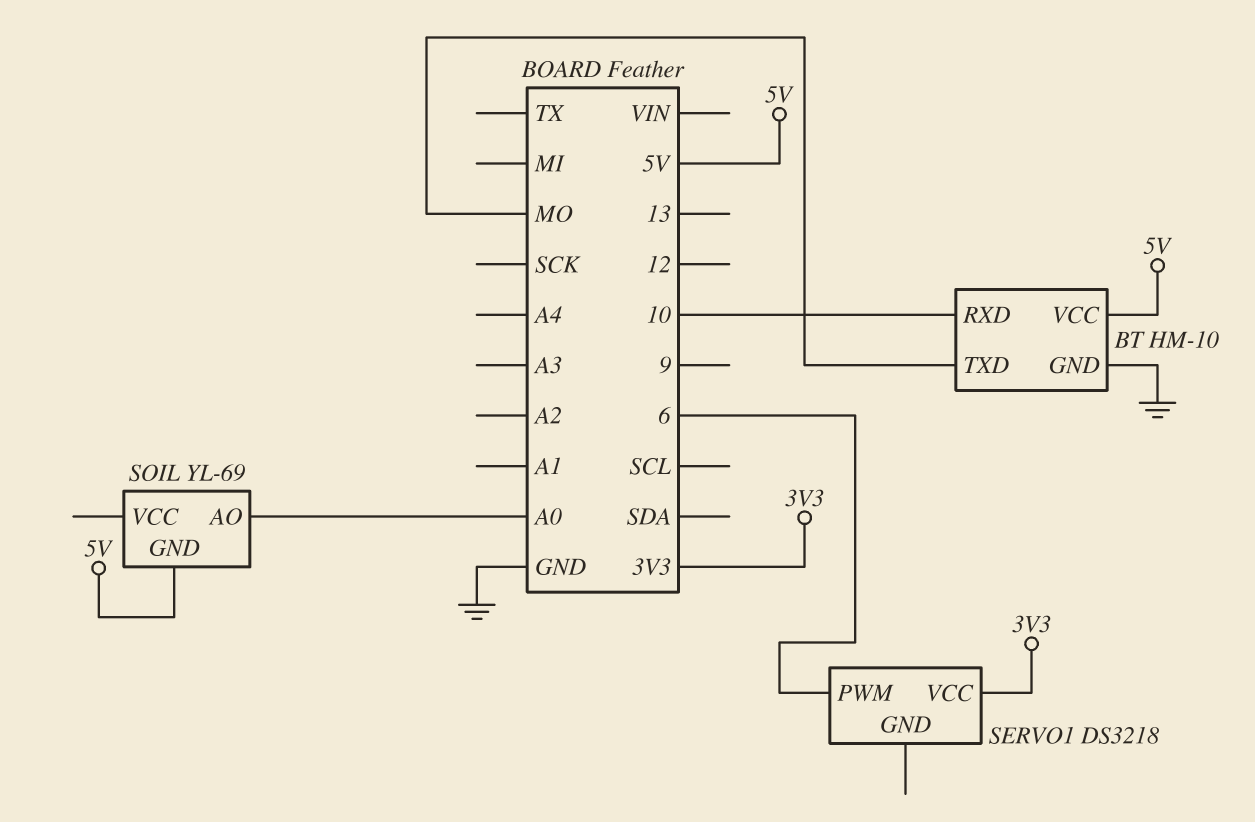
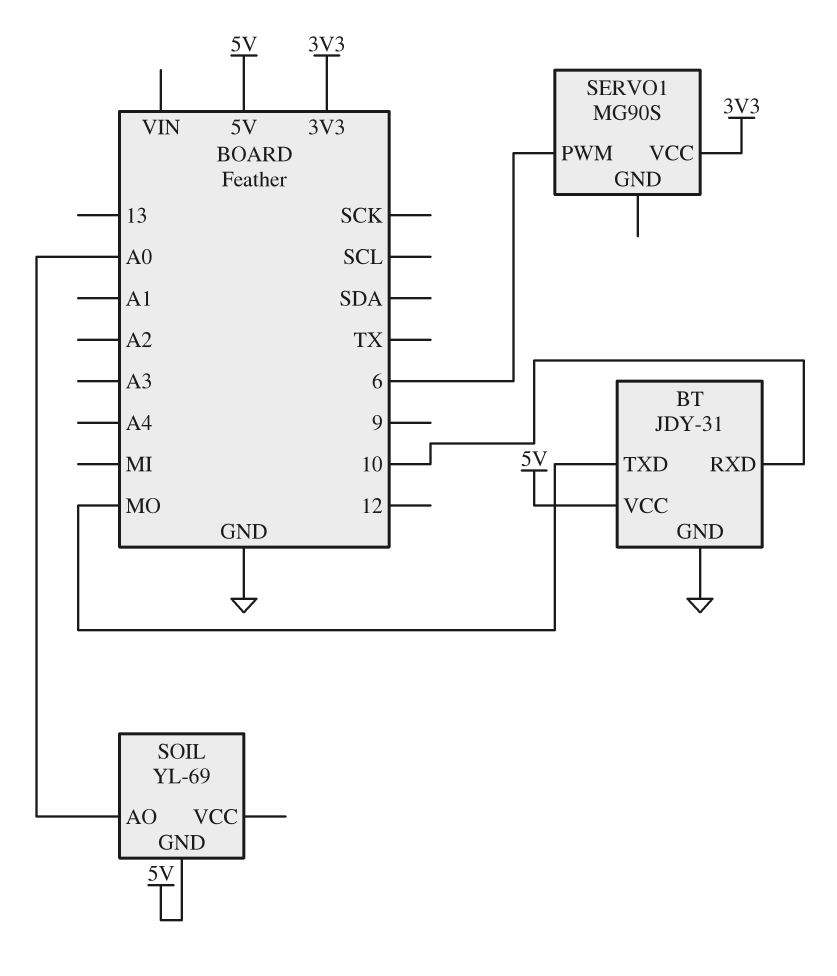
BT: HM-10 -> JDY-31
SERVO1: DS3218 -> MG90S

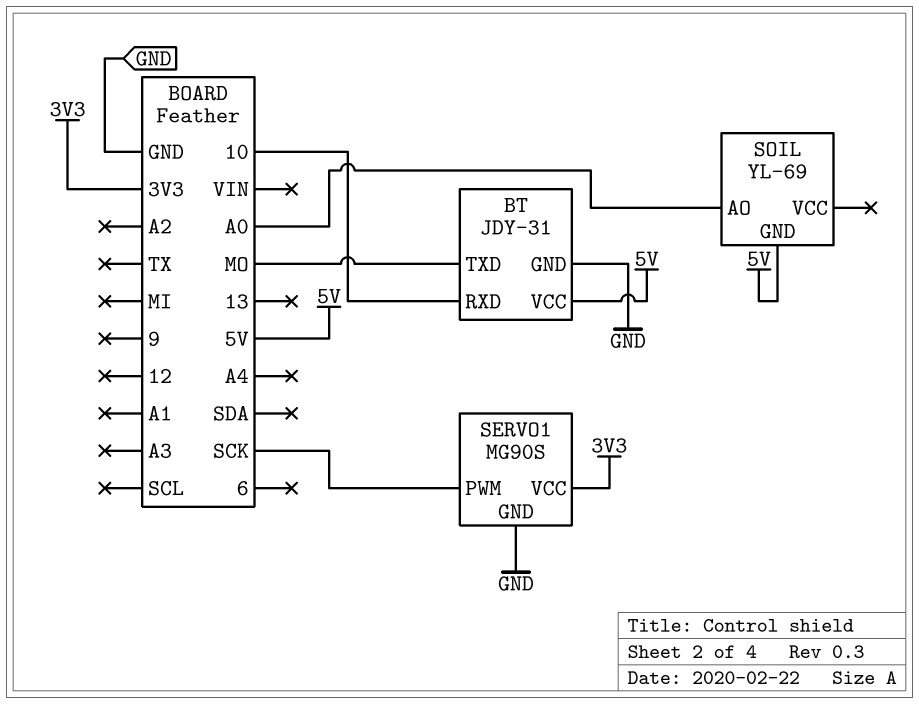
SERVO1 pin GND: none -> GND
SERVO1 pin PWM: 6 -> SCK

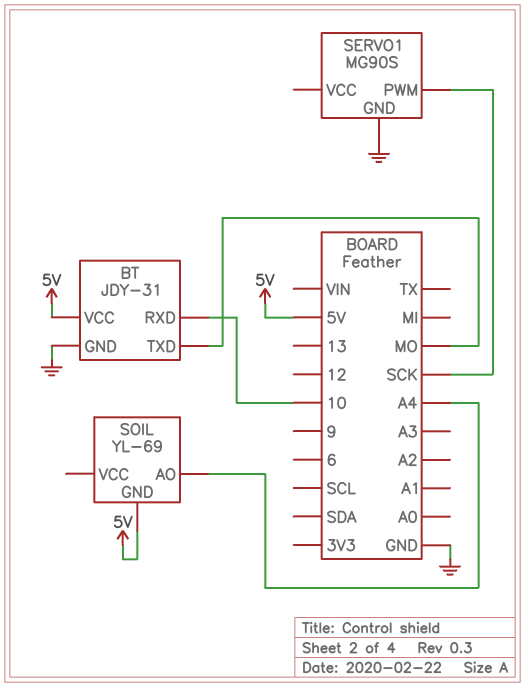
SERVO1 pin VCC: 3V3 -> none
SOIL pin AO: A0 -> A4

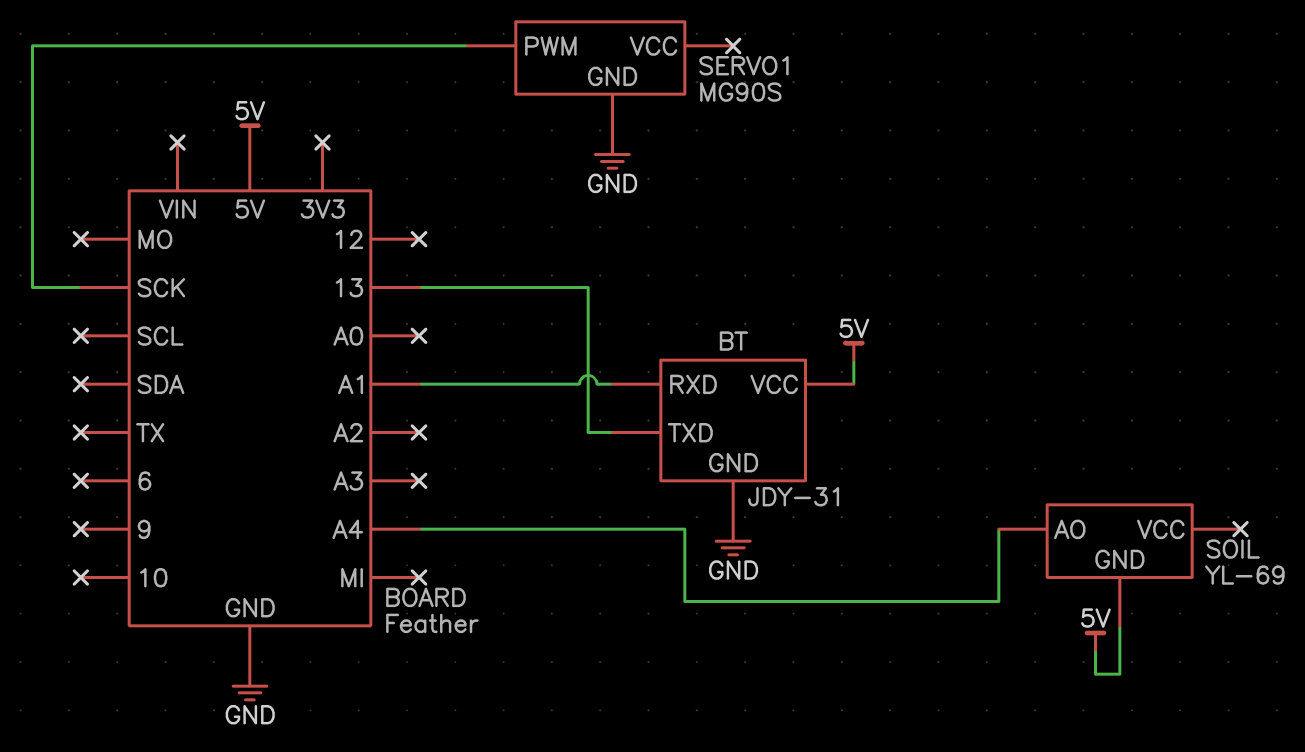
BT pin RXD: 10 -> A1
BT pin TXD: MO -> 13

